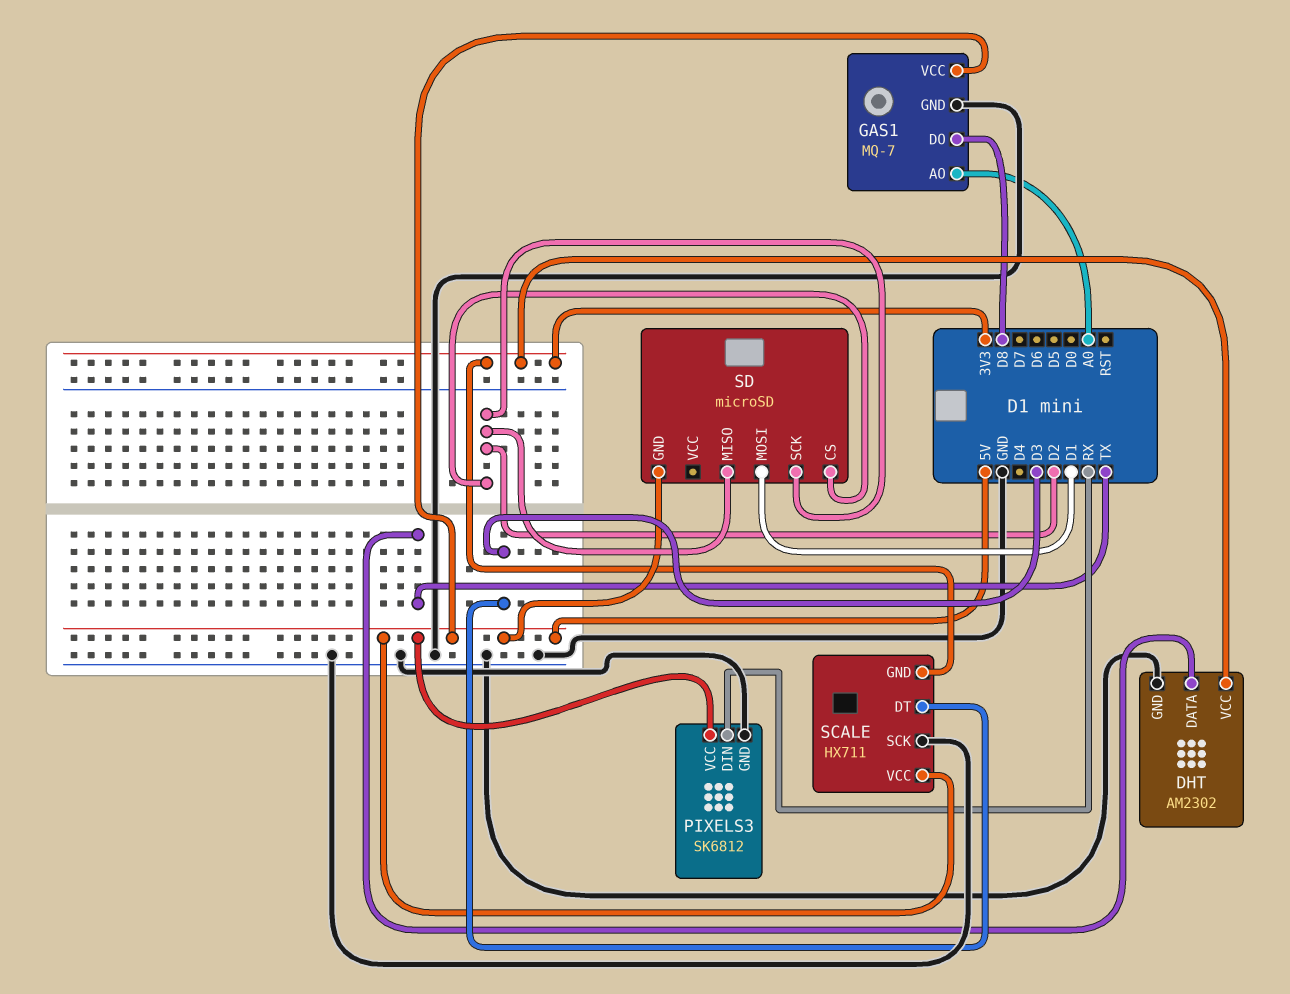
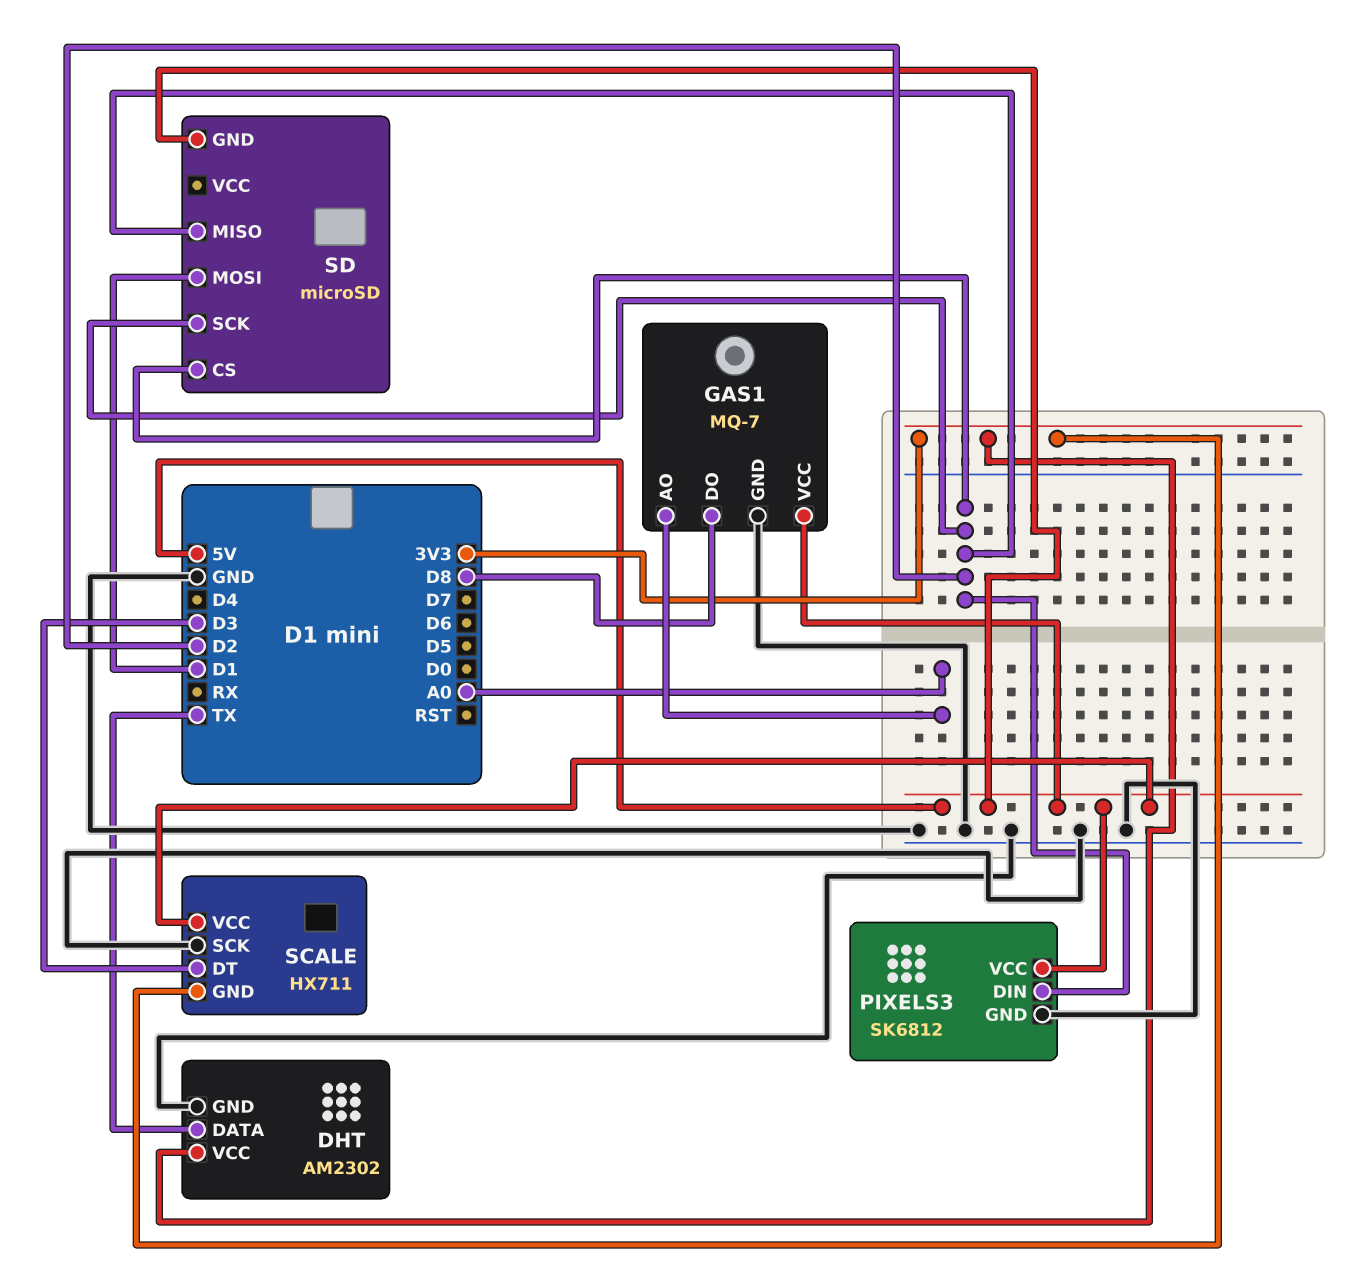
PIXELS3 pin DIN: RX -> D2

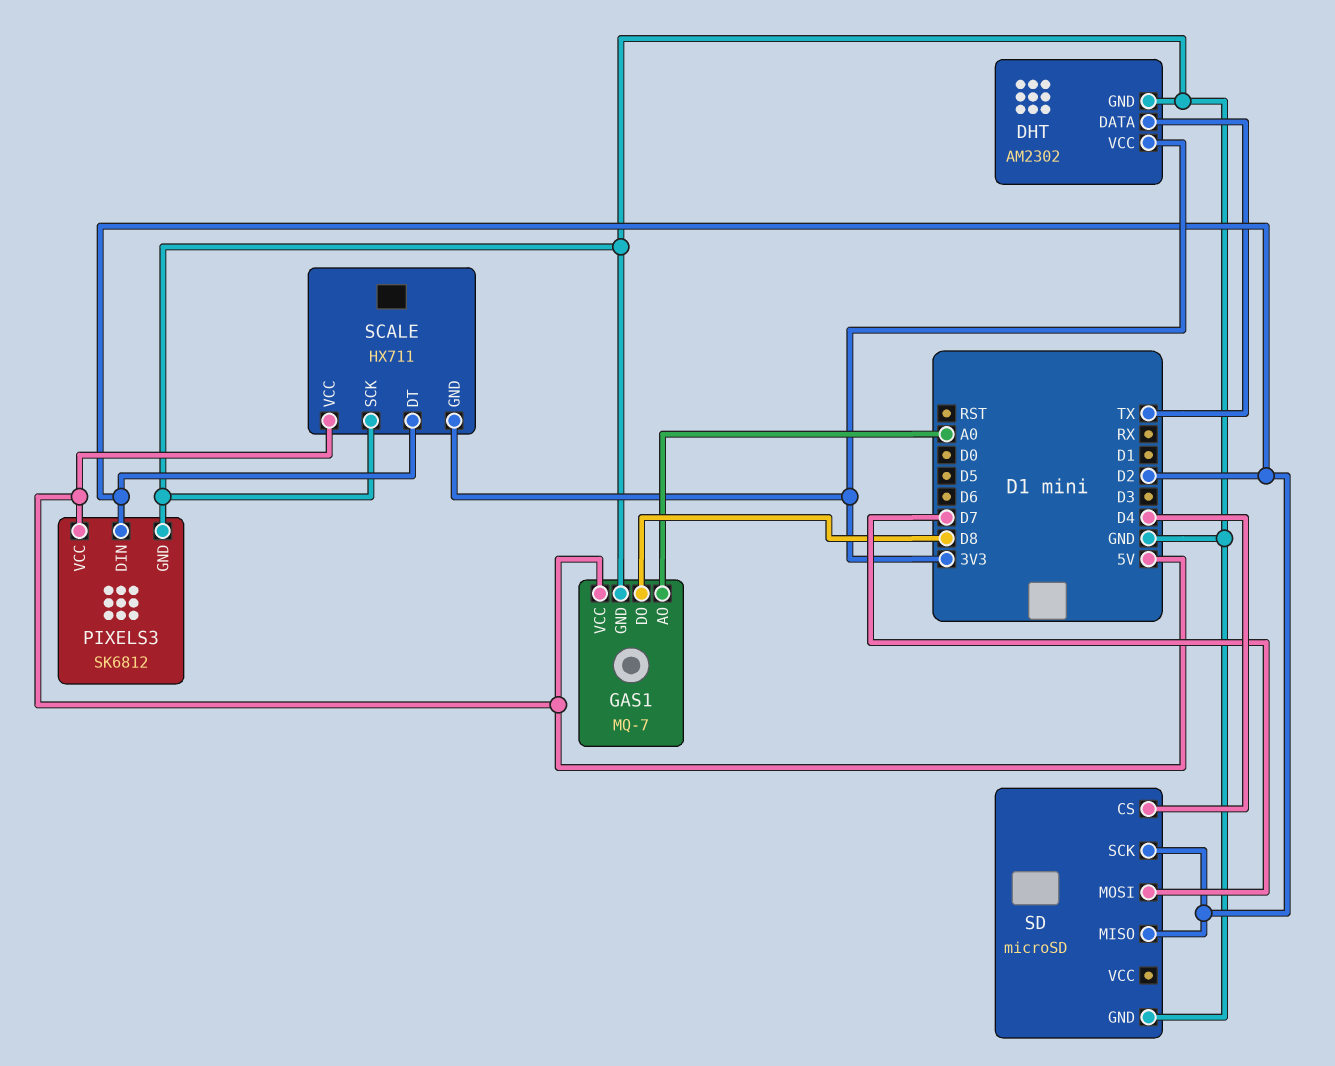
SCALE pin DT: D3 -> D2
SD pin CS: D2 -> D4
SD pin GND: 5V -> GND
SD pin MOSI: D1 -> D7

